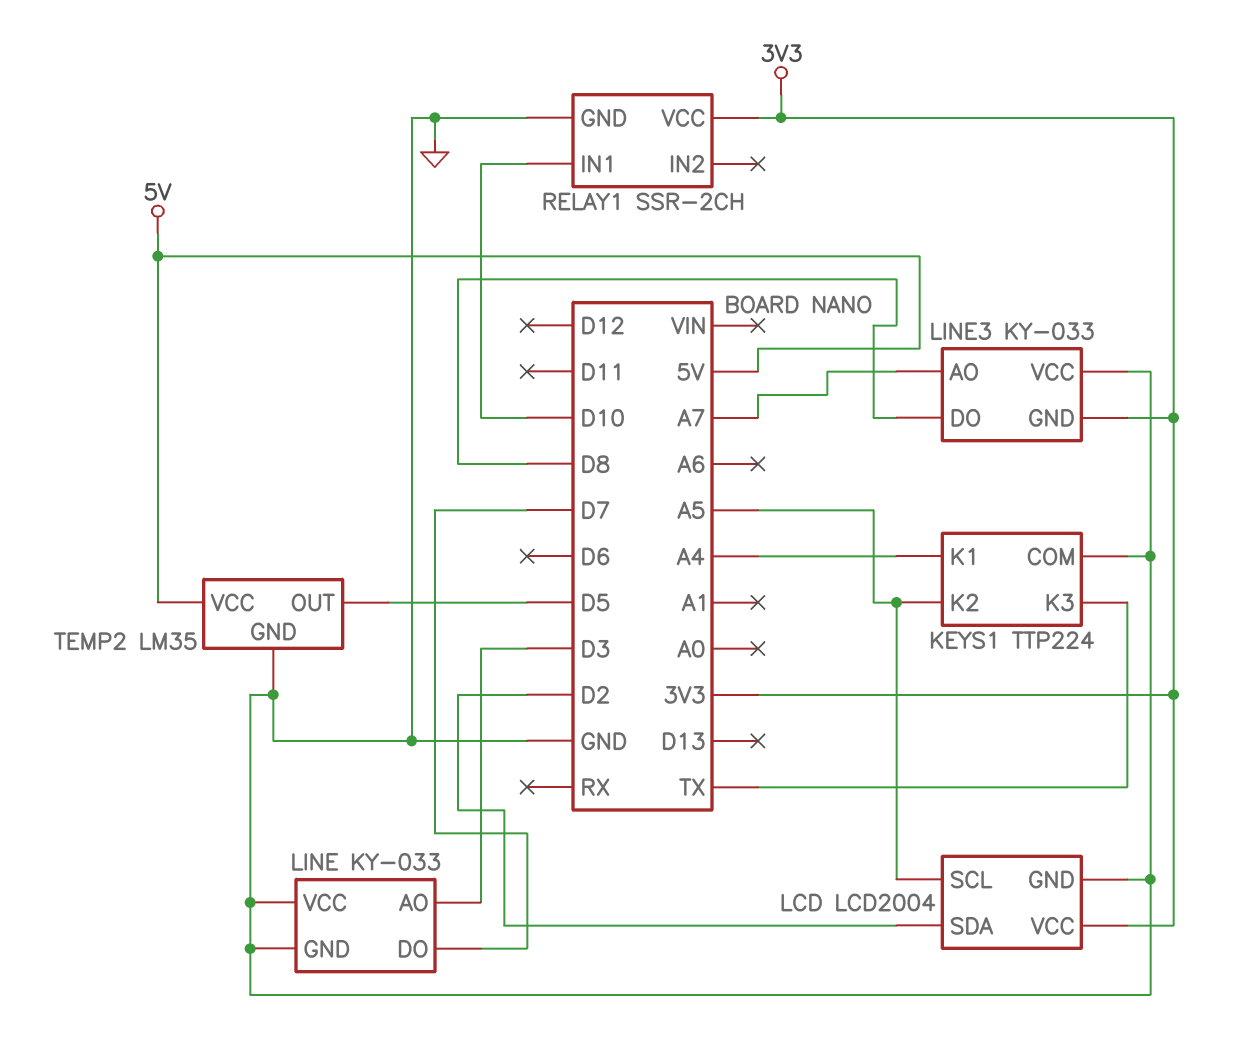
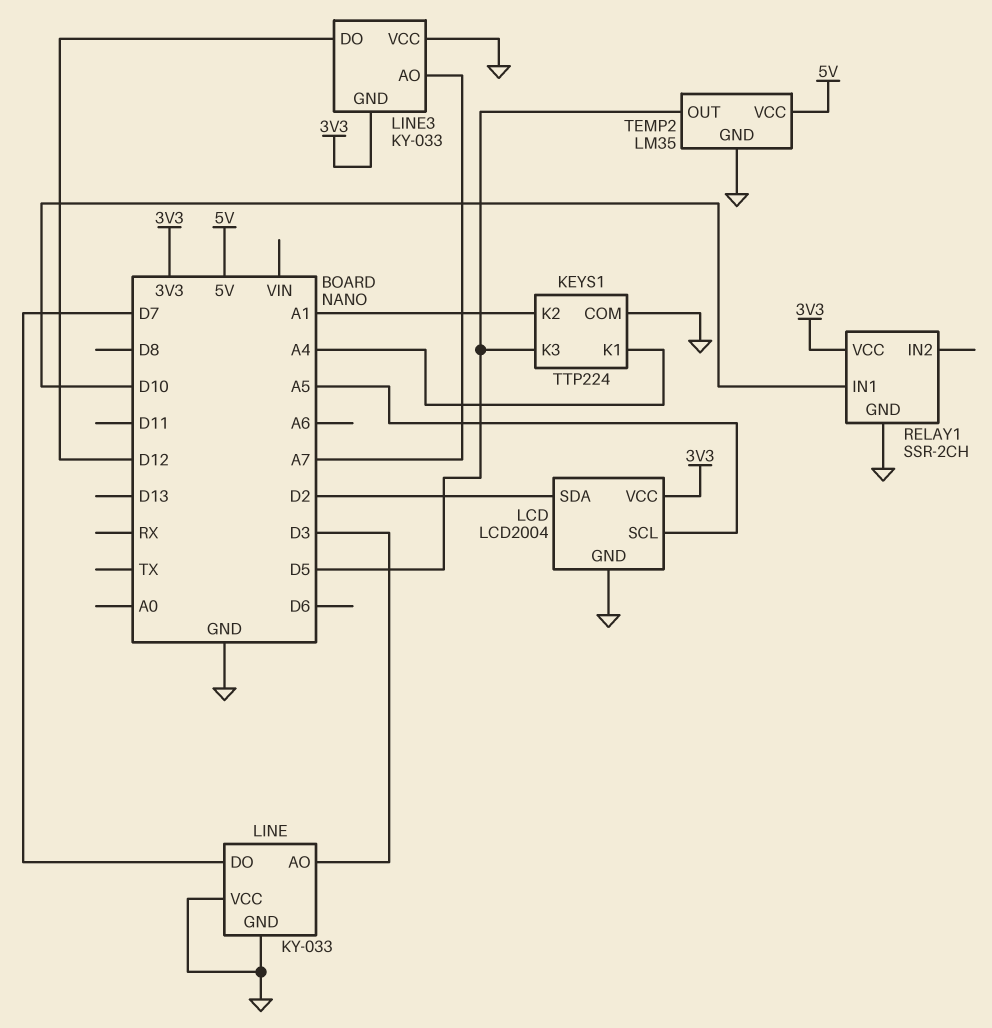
KEYS1 pin K2: A5 -> A1
KEYS1 pin K3: TX -> D5
LINE3 pin DO: D8 -> D12

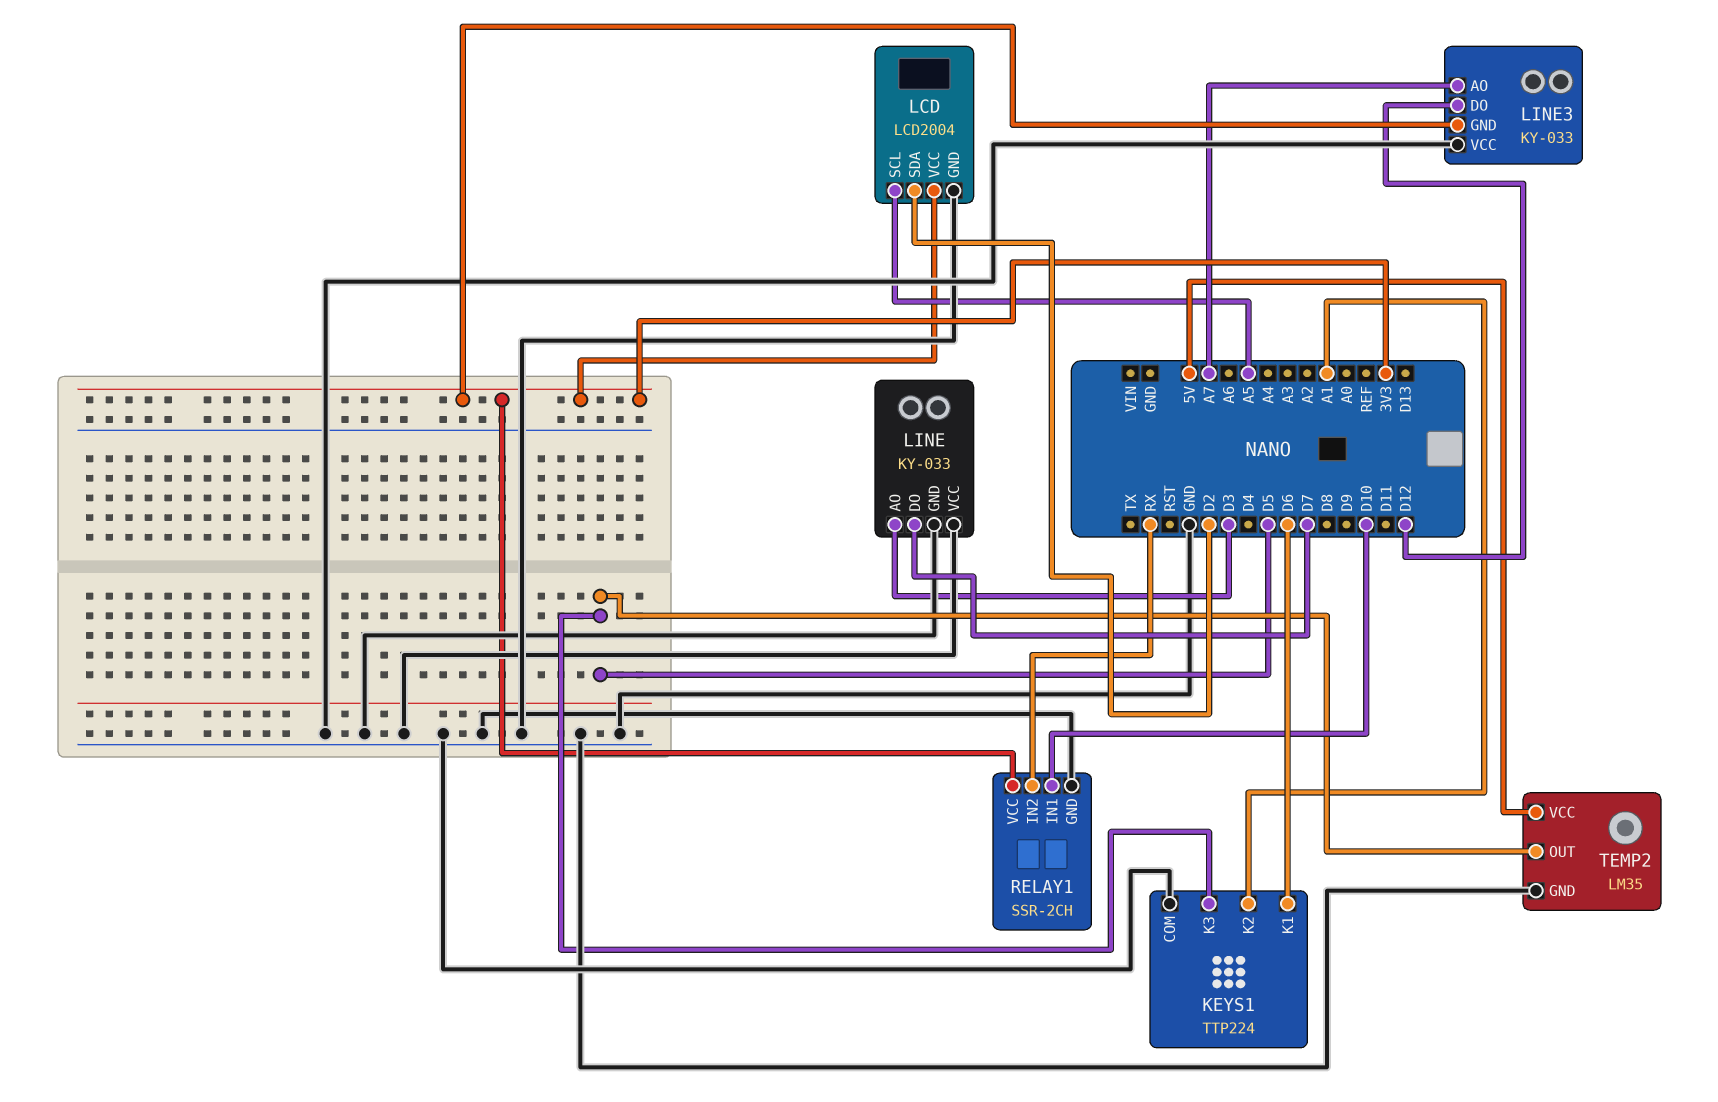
KEYS1 pin K1: A4 -> D6
RELAY1 pin IN2: none -> RX

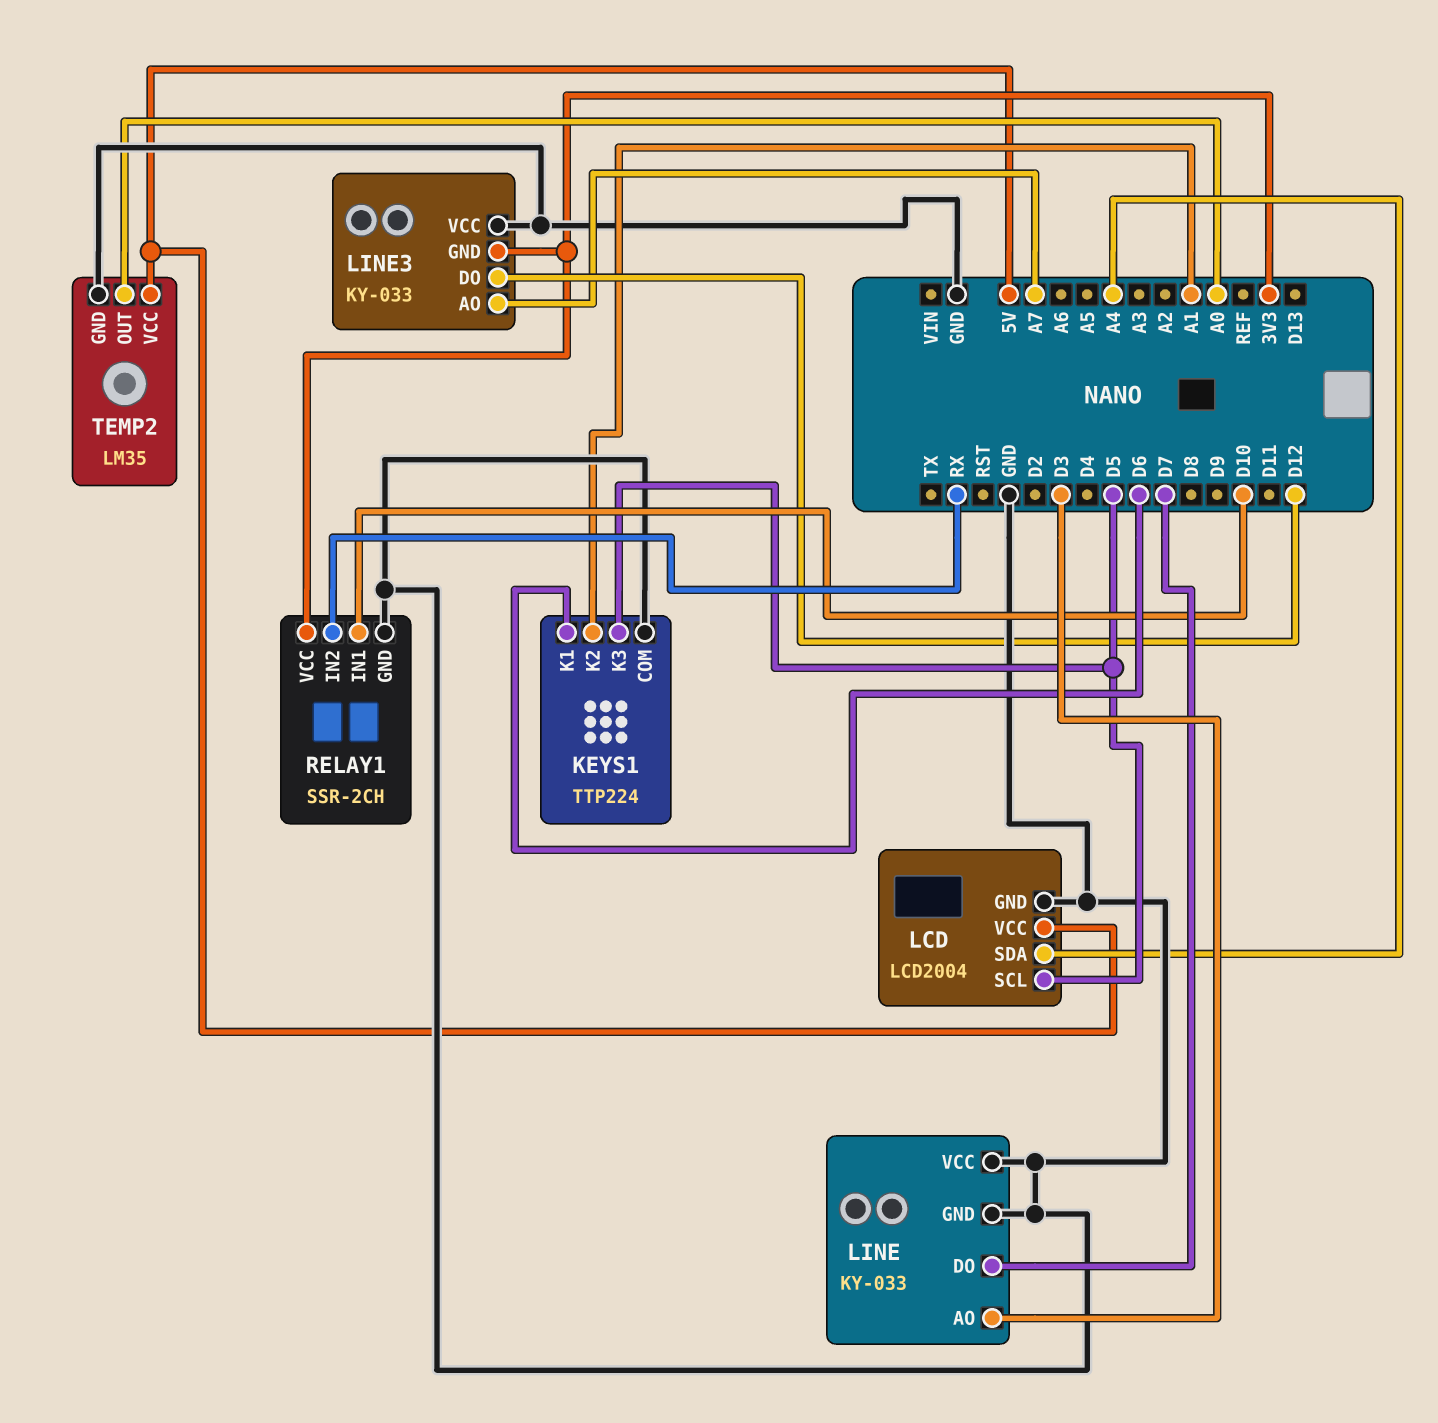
LCD pin SCL: A5 -> D5
LCD pin SDA: D2 -> A4
LCD pin VCC: 3V3 -> 5V
TEMP2 pin OUT: D5 -> A0

